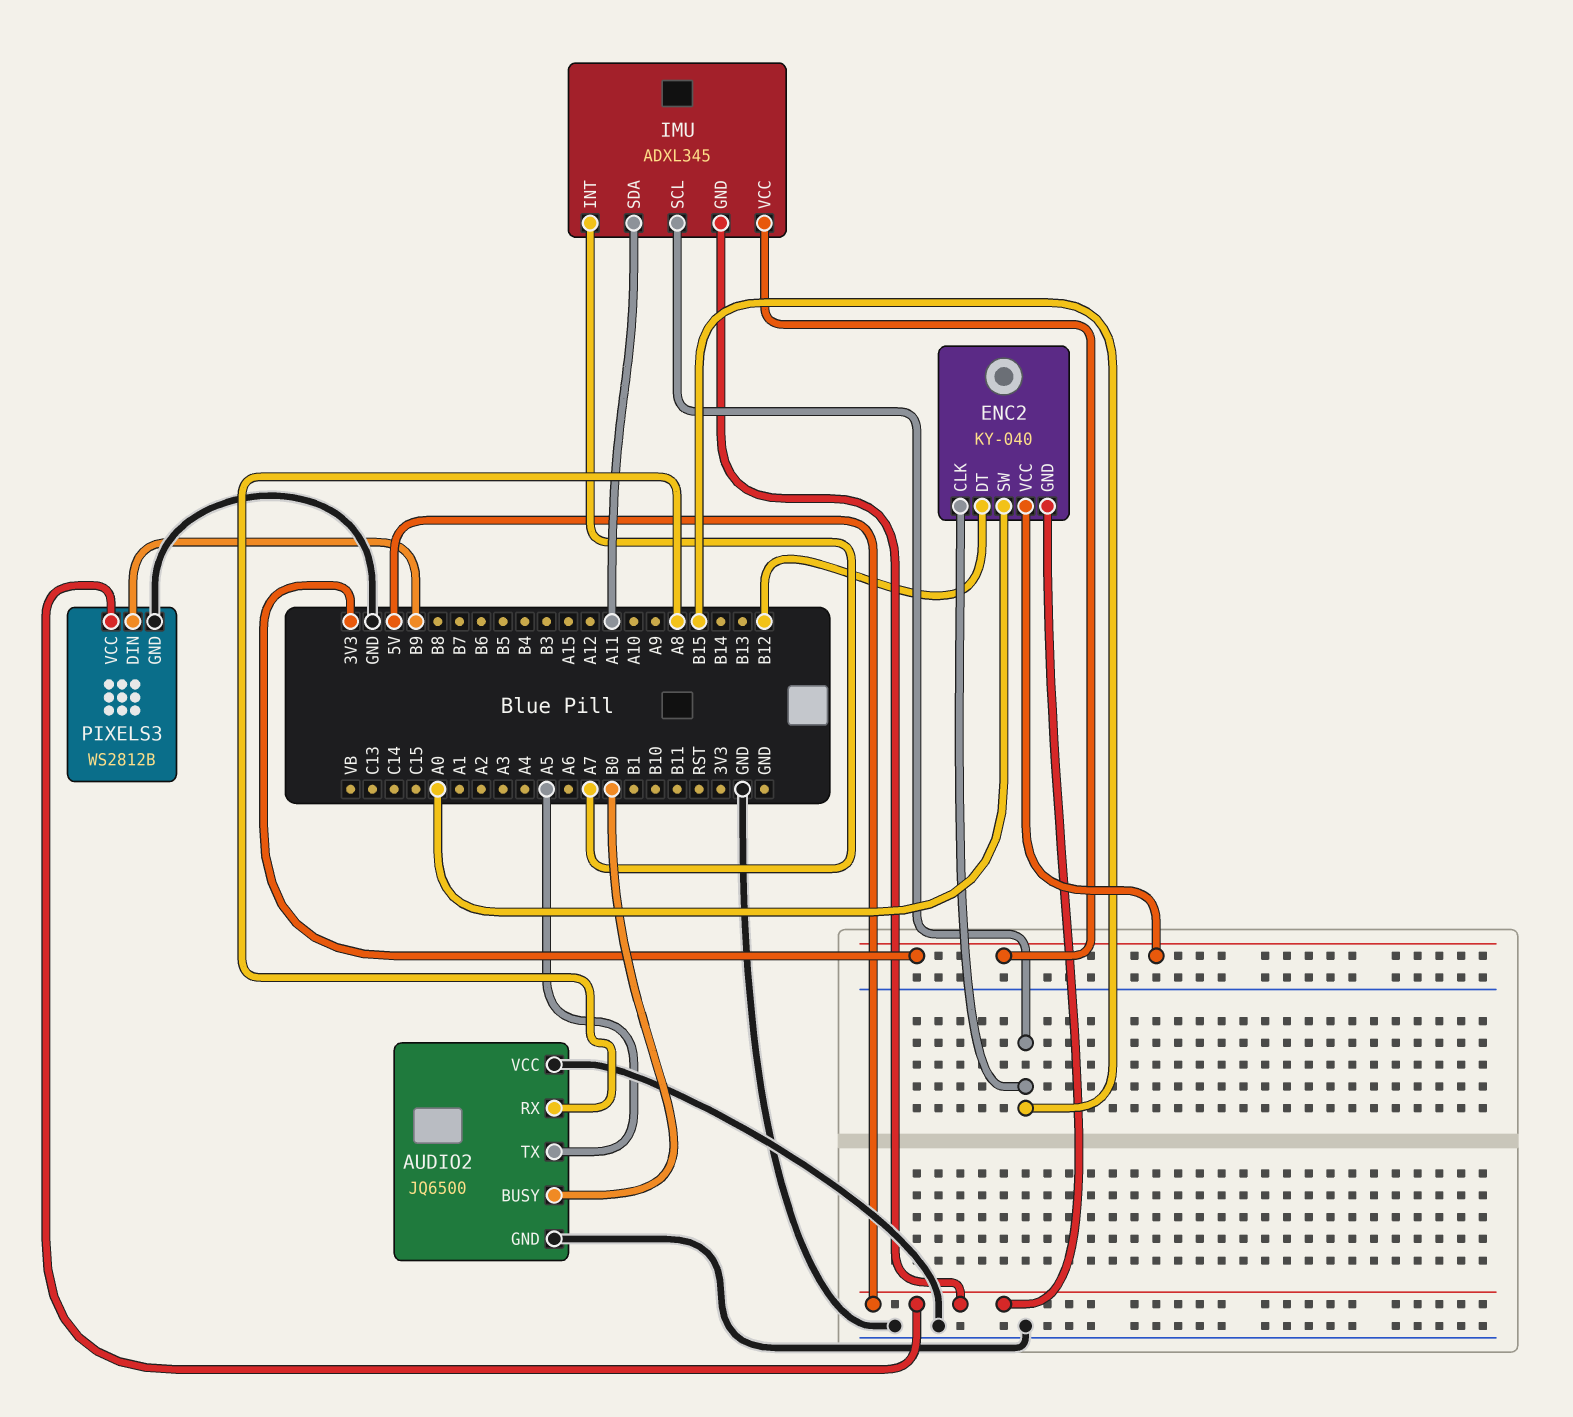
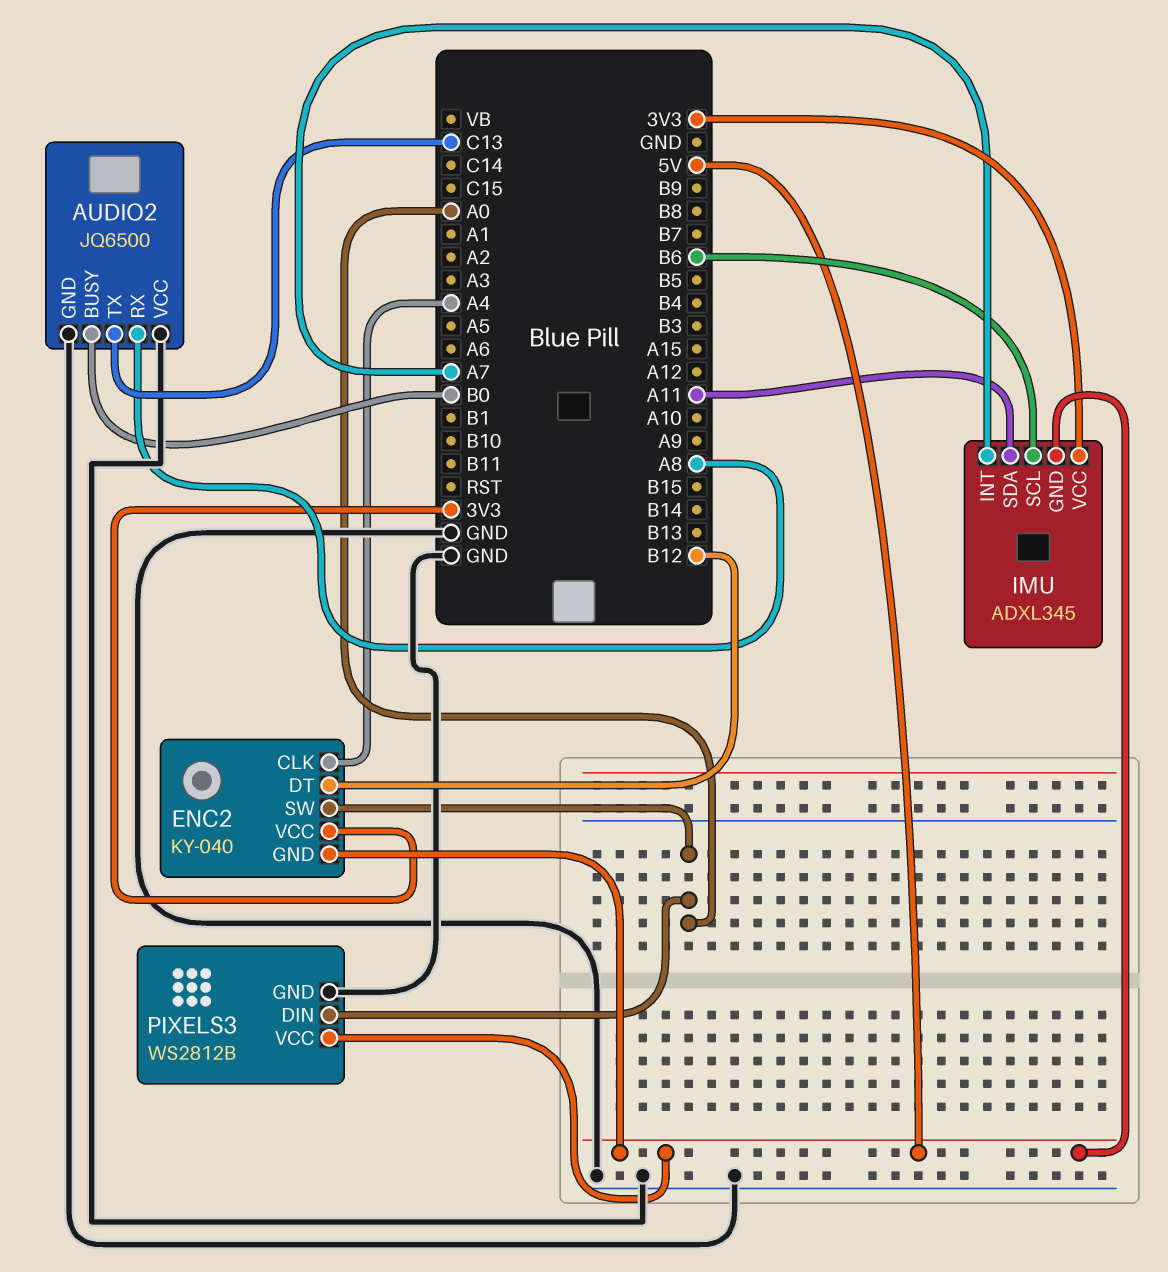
AUDIO2 pin TX: A5 -> C13
ENC2 pin CLK: B15 -> A4
IMU pin SCL: B15 -> B6
PIXELS3 pin DIN: B9 -> A0

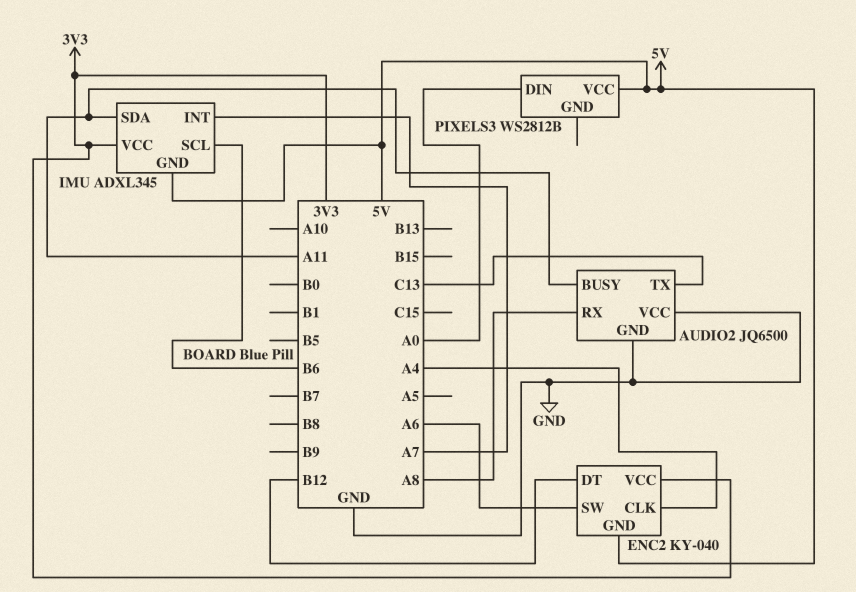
AUDIO2 pin BUSY: B0 -> A11
ENC2 pin SW: A0 -> A6
PIXELS3 pin GND: GND -> none

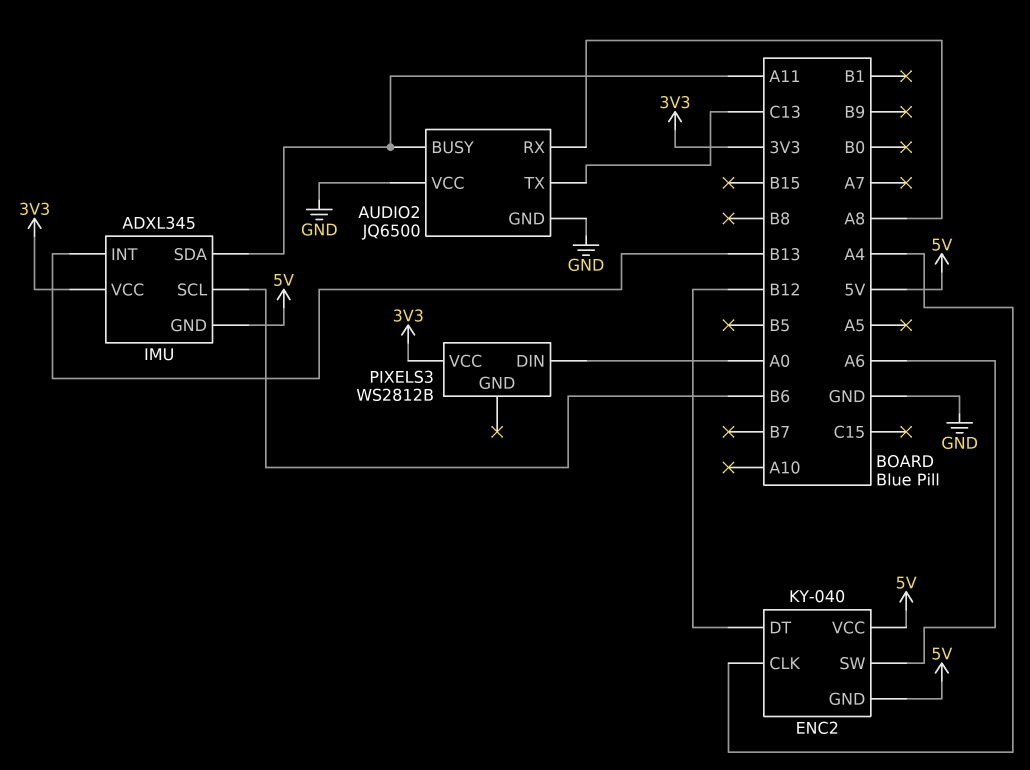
ENC2 pin VCC: 3V3 -> 5V
IMU pin INT: A7 -> B13
PIXELS3 pin VCC: 5V -> 3V3

